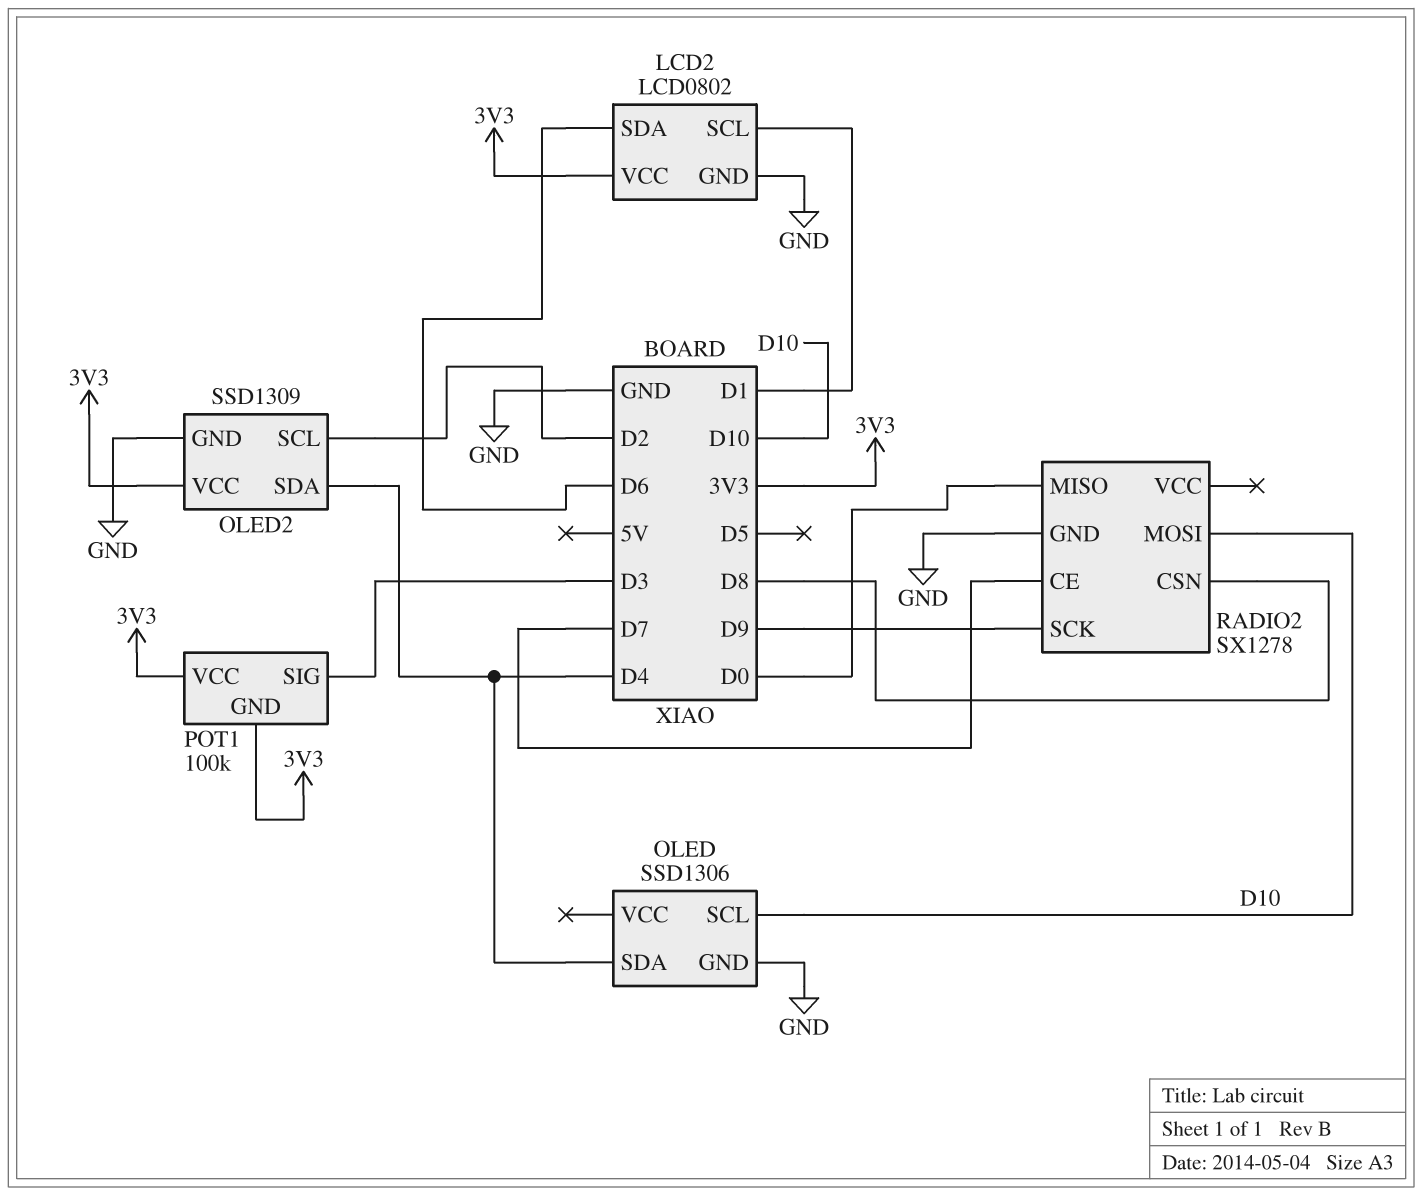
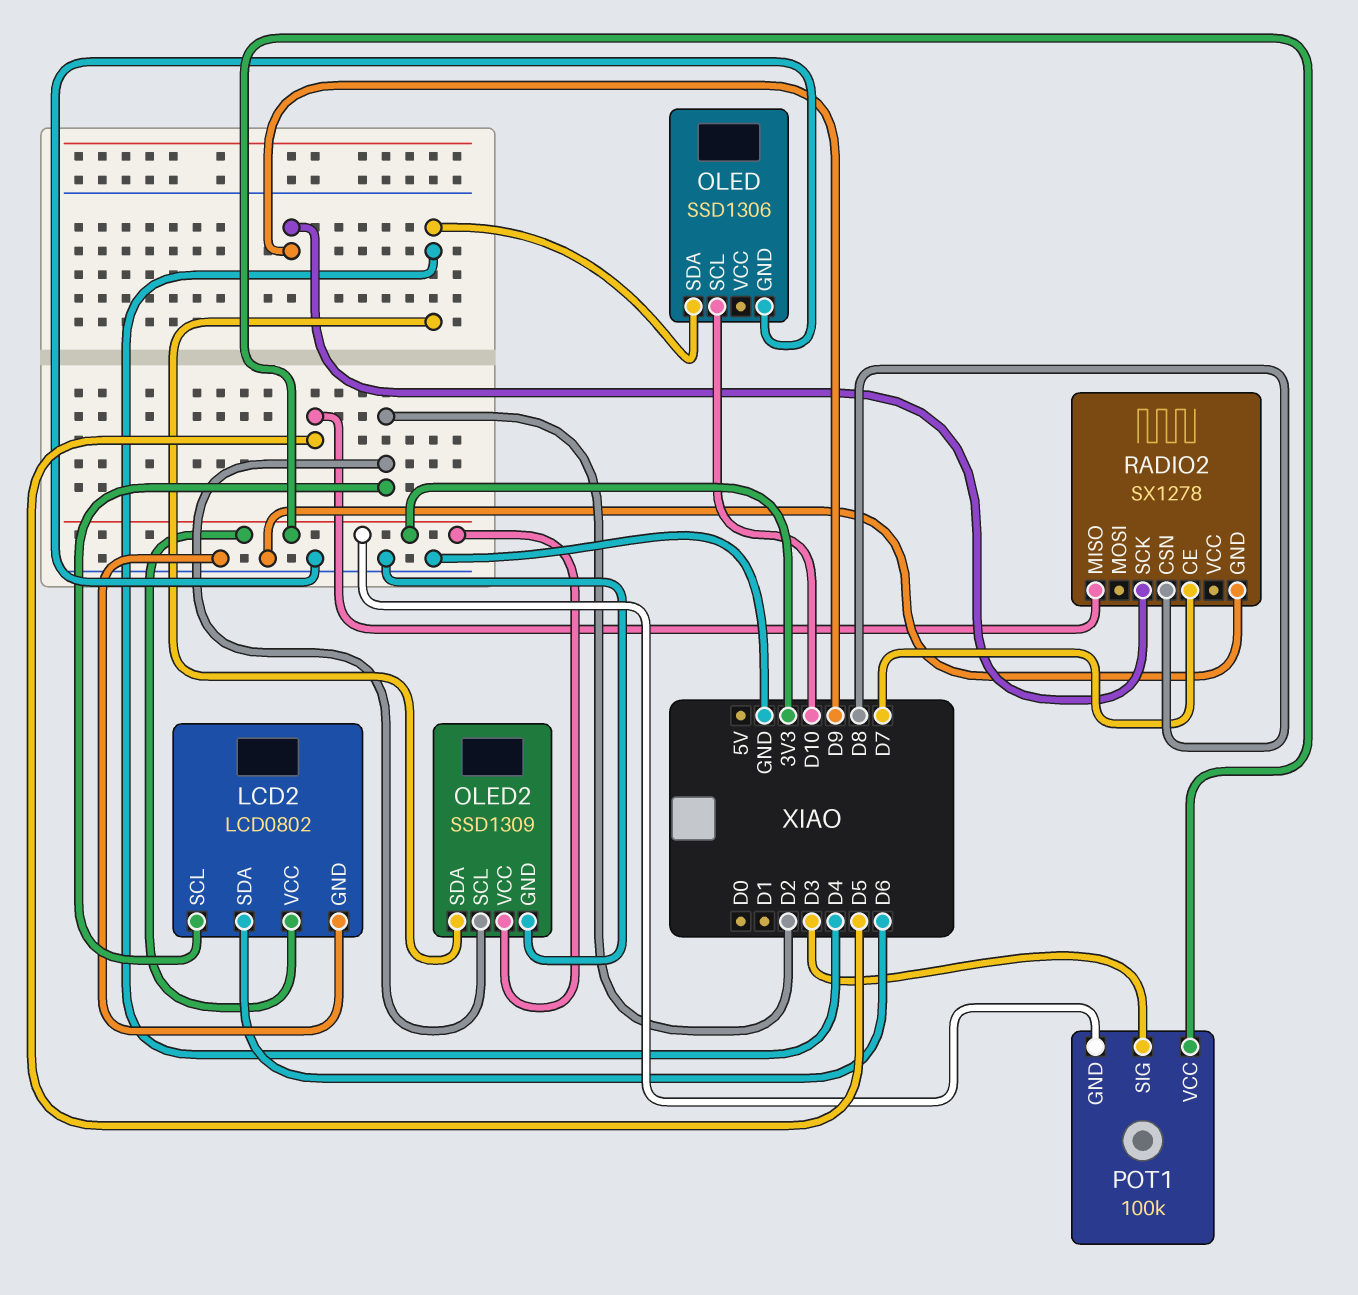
LCD2 pin SCL: D1 -> D2
RADIO2 pin MISO: D0 -> D5
RADIO2 pin MOSI: D10 -> none

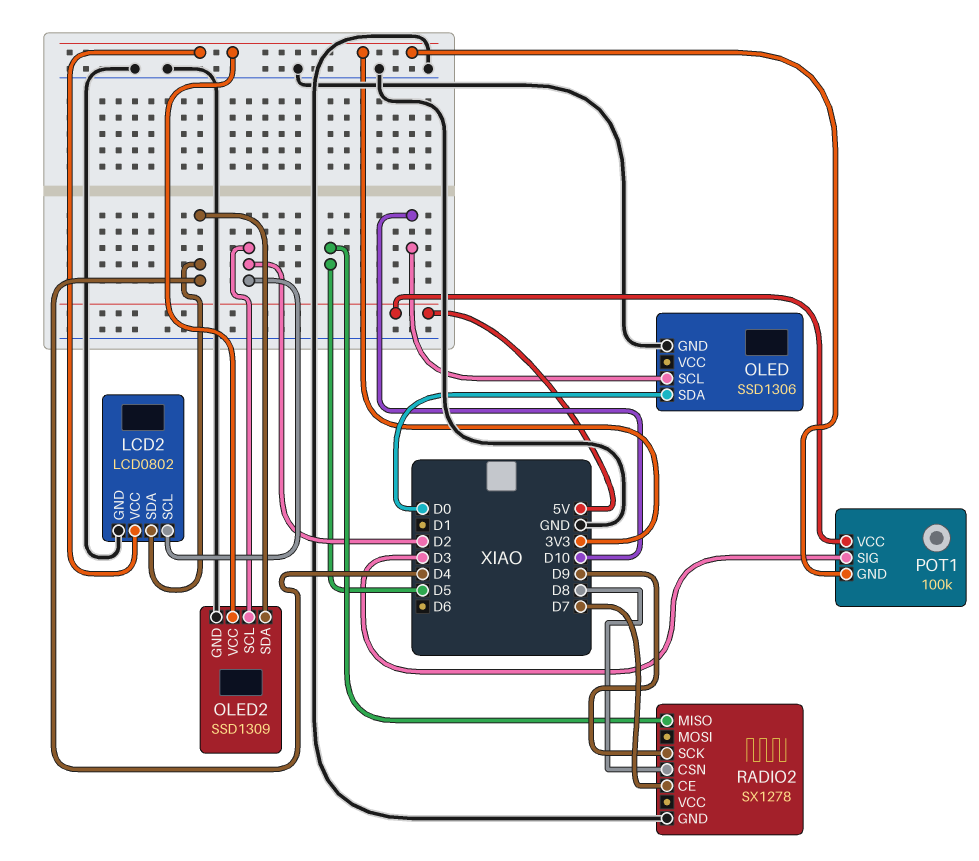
LCD2 pin SDA: D6 -> D4
OLED pin SDA: D4 -> D0
POT1 pin VCC: 3V3 -> 5V

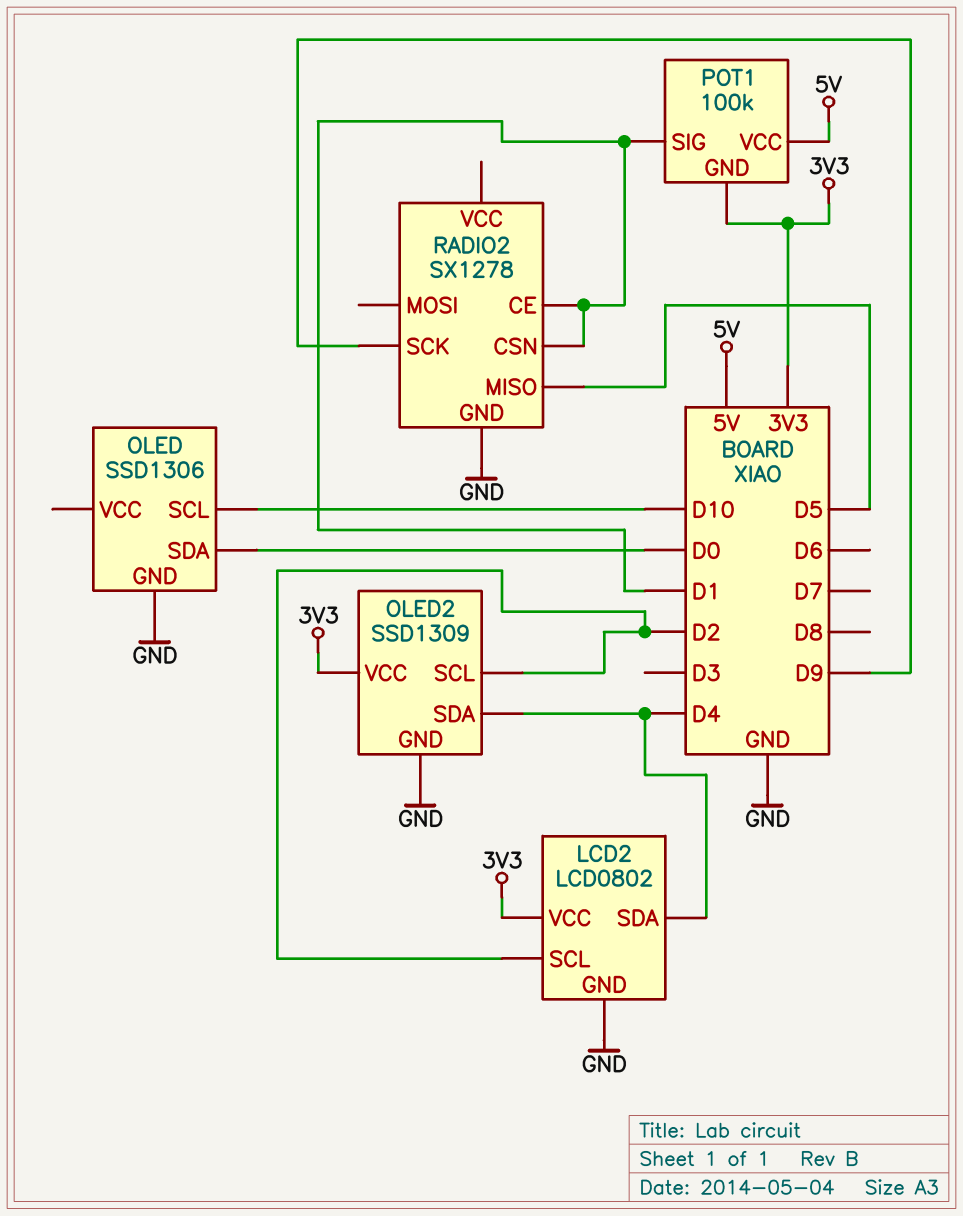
POT1 pin SIG: D3 -> D1
RADIO2 pin CE: D7 -> D1
RADIO2 pin CSN: D8 -> D1

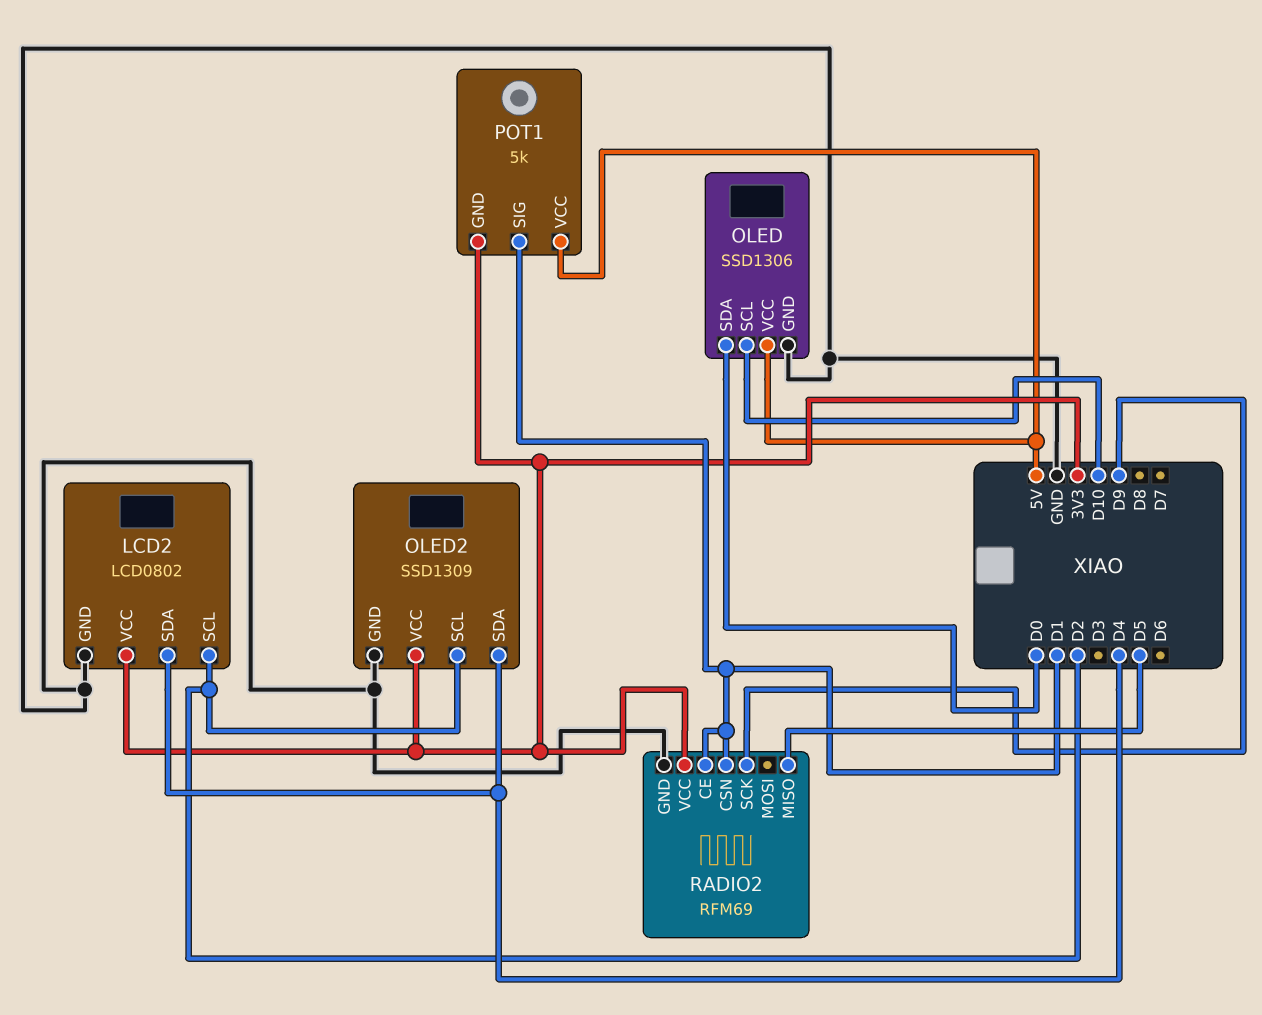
OLED pin VCC: none -> 5V
POT1: 100k -> 5k
RADIO2: SX1278 -> RFM69
RADIO2 pin VCC: none -> 3V3

